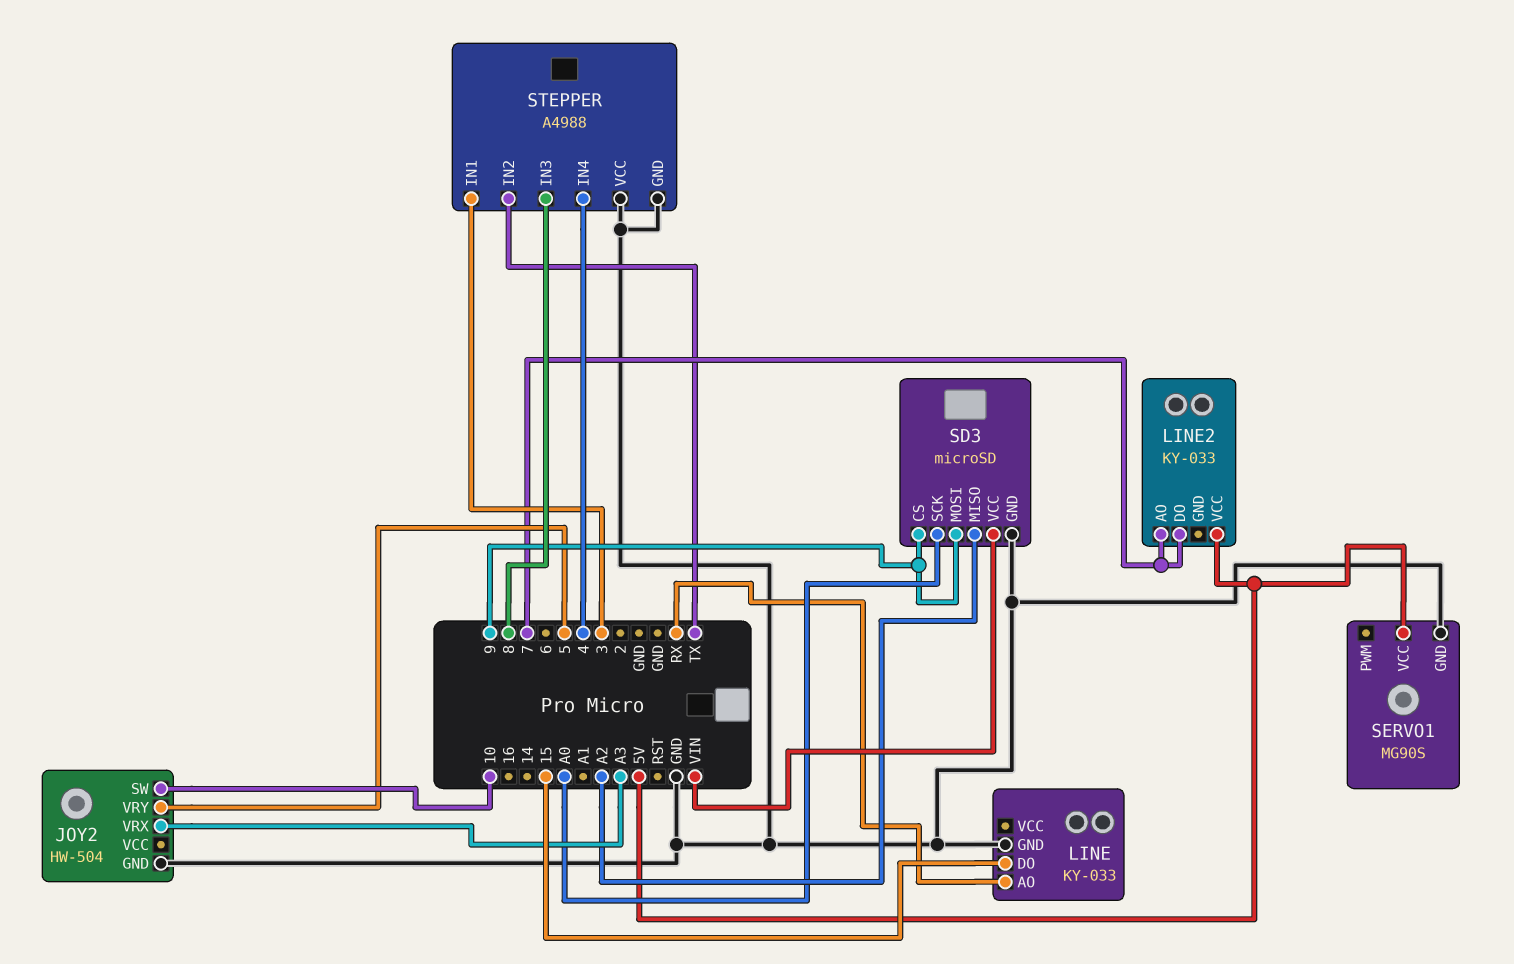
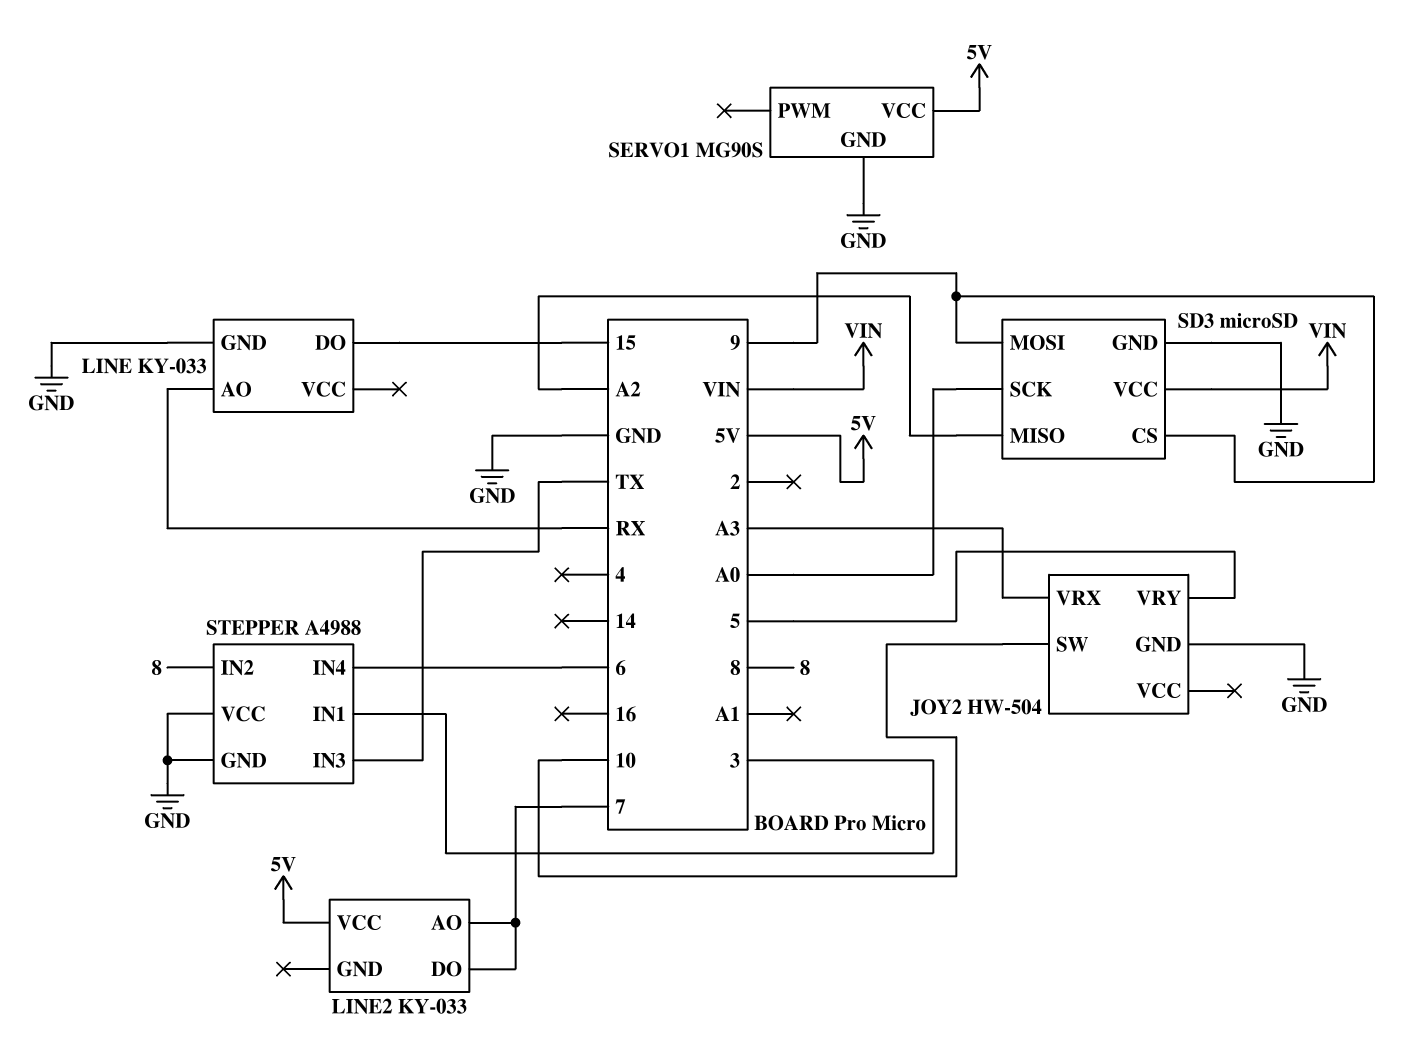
STEPPER pin IN2: TX -> 8
STEPPER pin IN3: 8 -> TX
STEPPER pin IN4: 4 -> 6

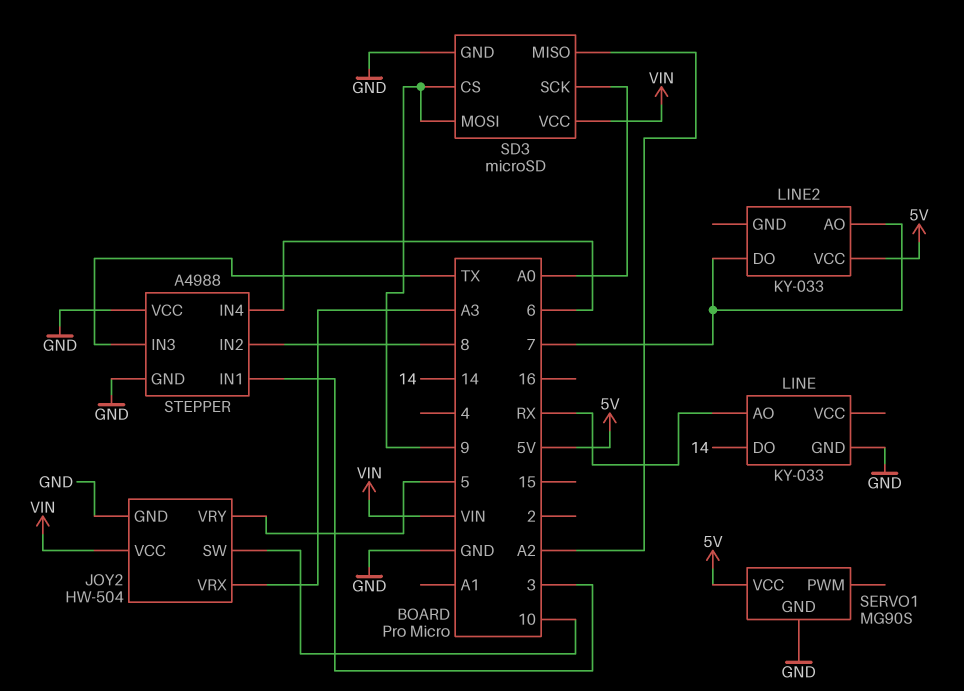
JOY2 pin VCC: none -> VIN
LINE pin DO: 15 -> 14

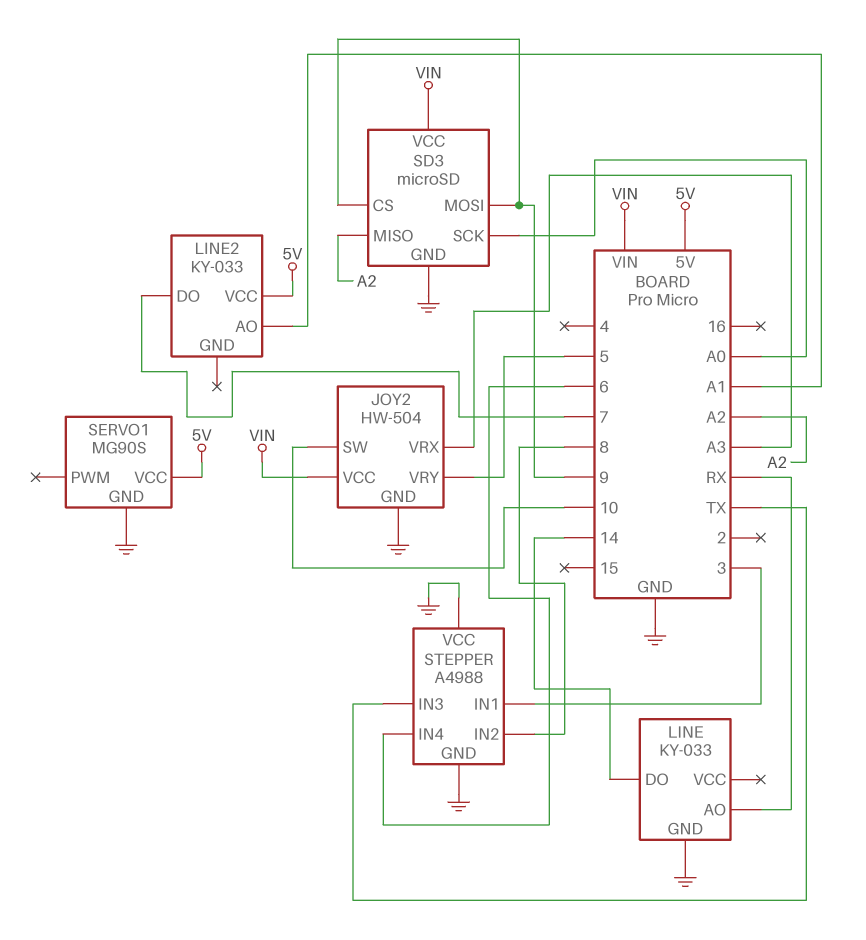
LINE2 pin AO: 7 -> A1

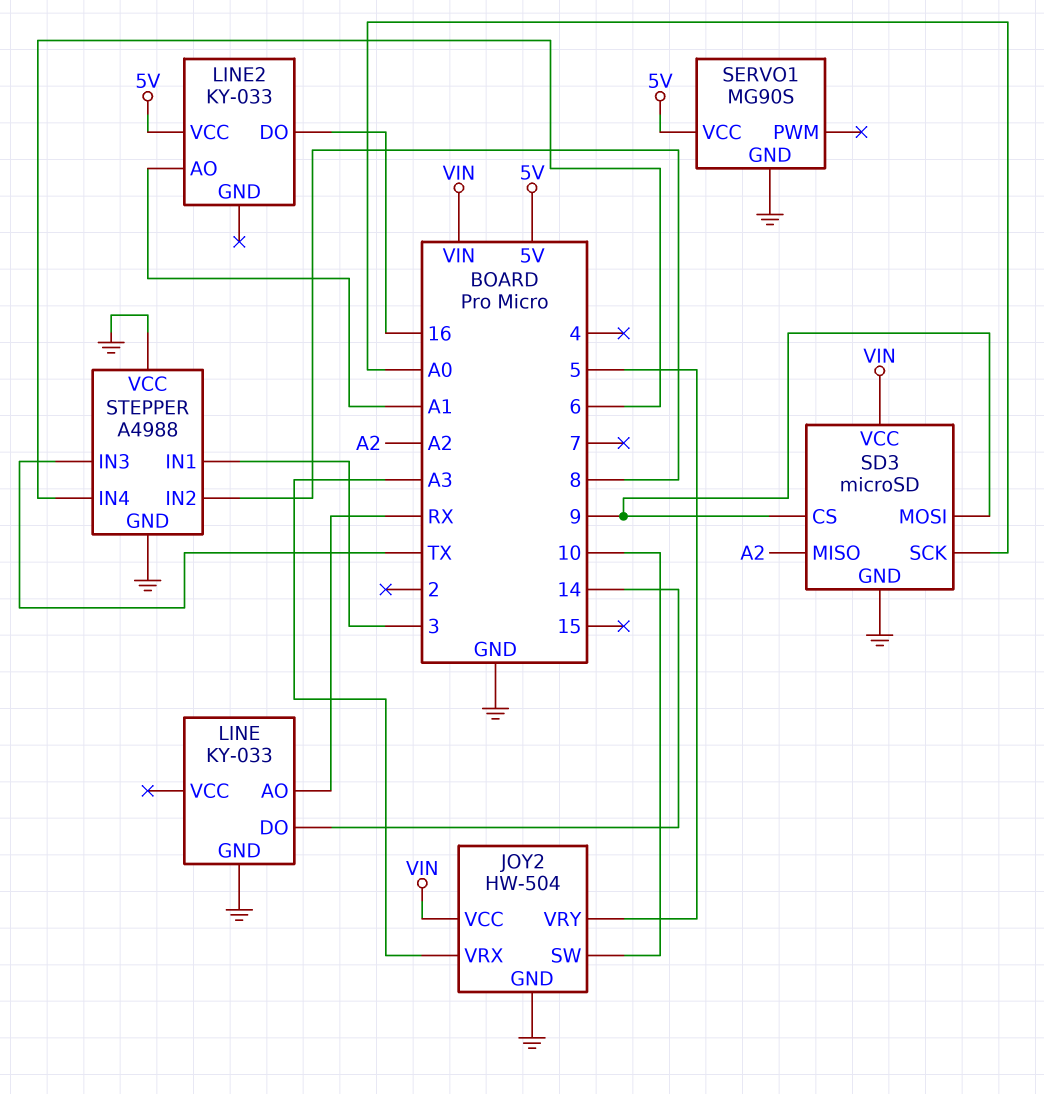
LINE2 pin DO: 7 -> 16

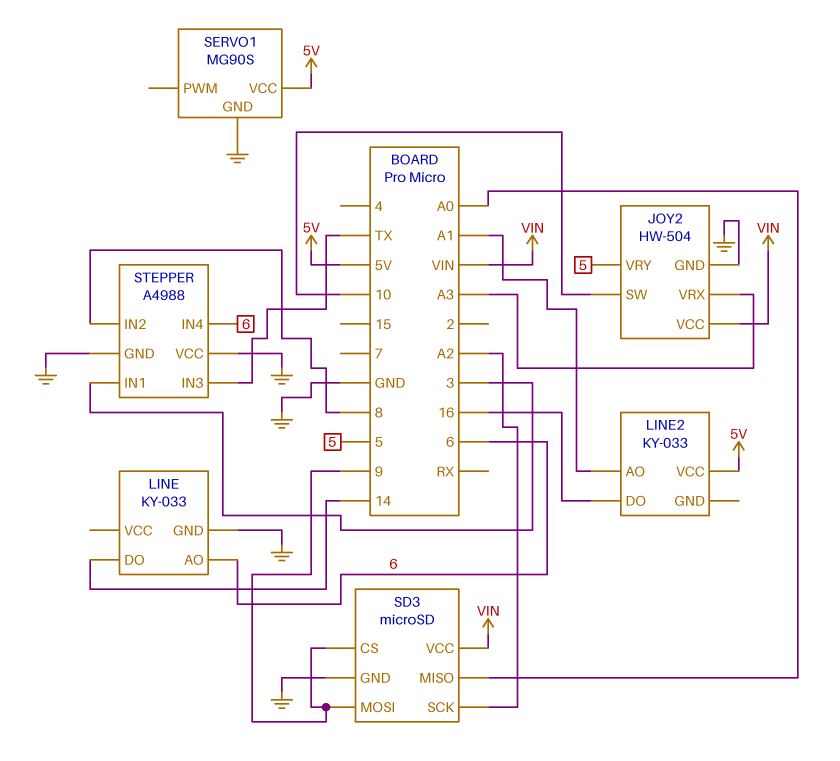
LINE pin AO: RX -> 6
SD3 pin MISO: A2 -> A0
SD3 pin SCK: A0 -> A2

